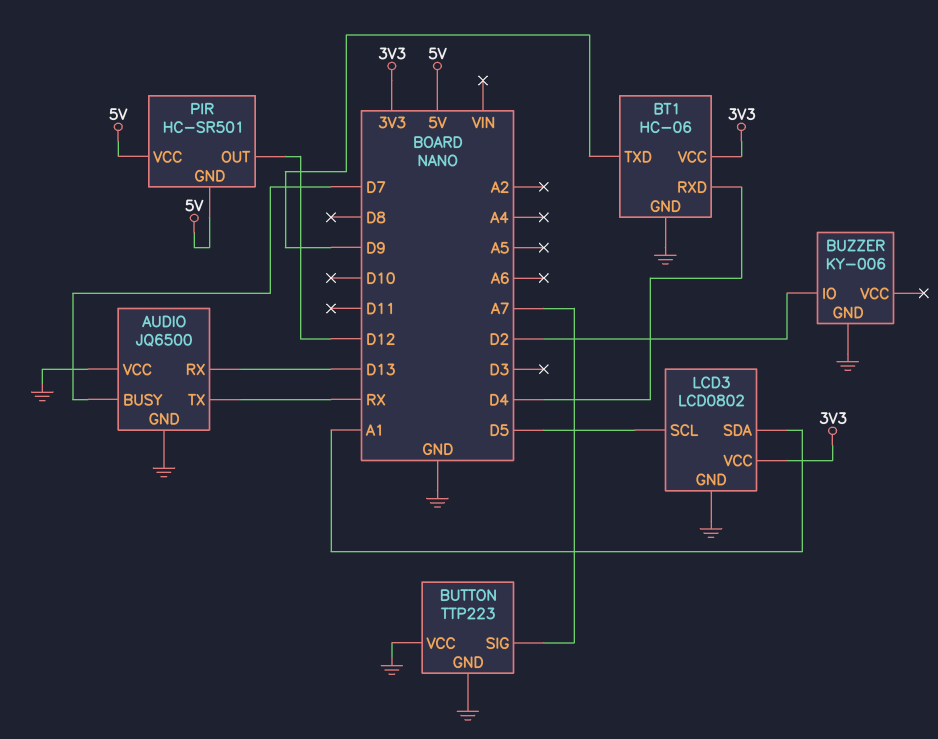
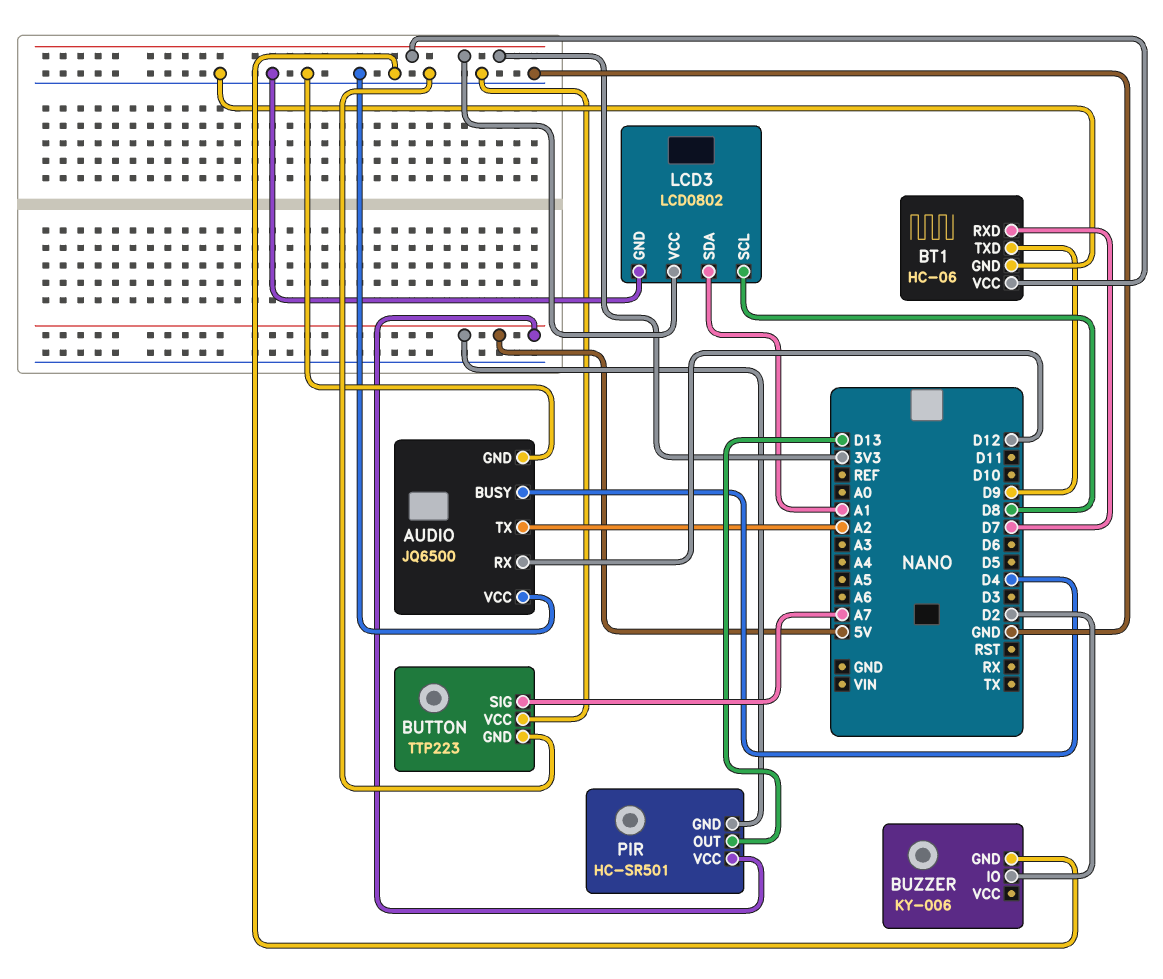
AUDIO pin BUSY: D7 -> D4
AUDIO pin RX: D13 -> D12
AUDIO pin TX: RX -> A2
BT1 pin RXD: D4 -> D7
LCD3 pin SCL: D5 -> D8
PIR pin OUT: D12 -> D13

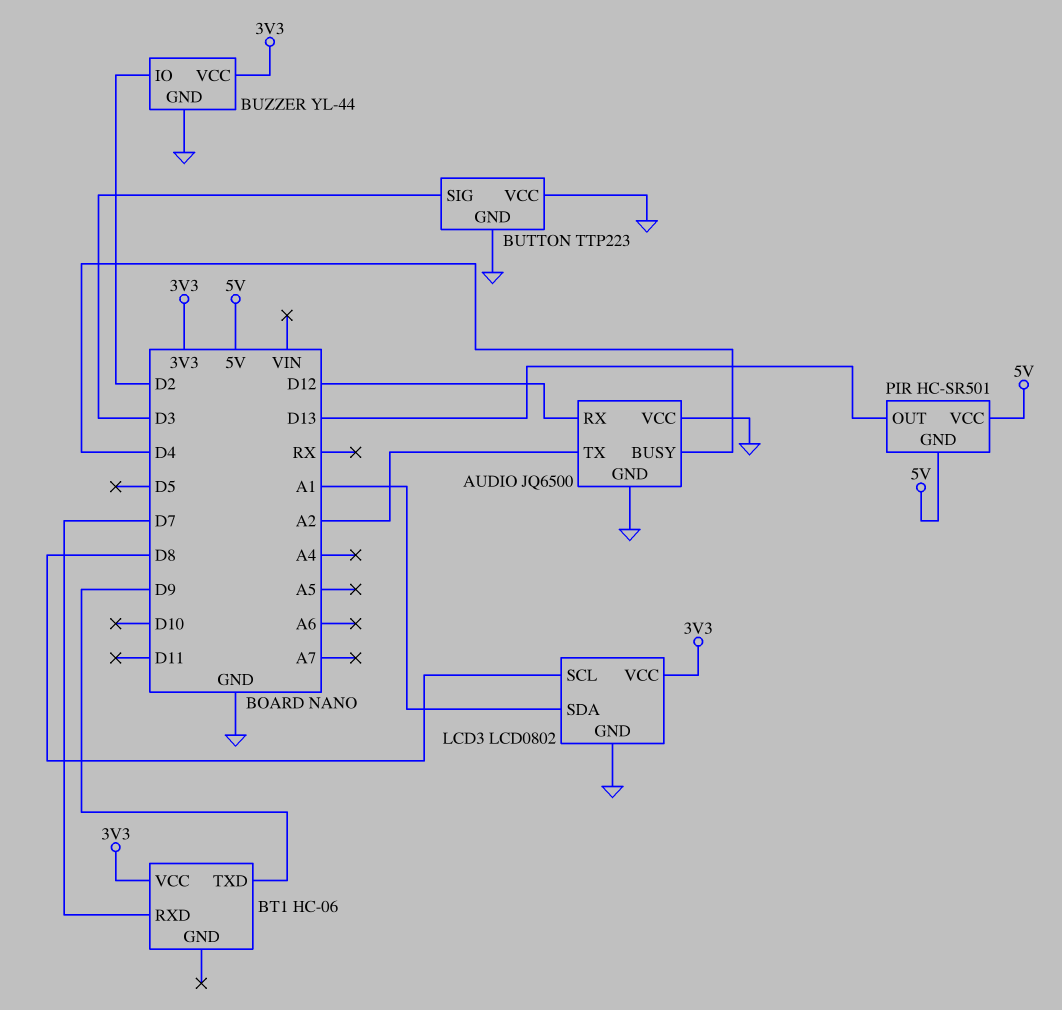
BT1 pin GND: GND -> none
BUTTON pin SIG: A7 -> D3
BUZZER: KY-006 -> YL-44
BUZZER pin VCC: none -> 3V3

